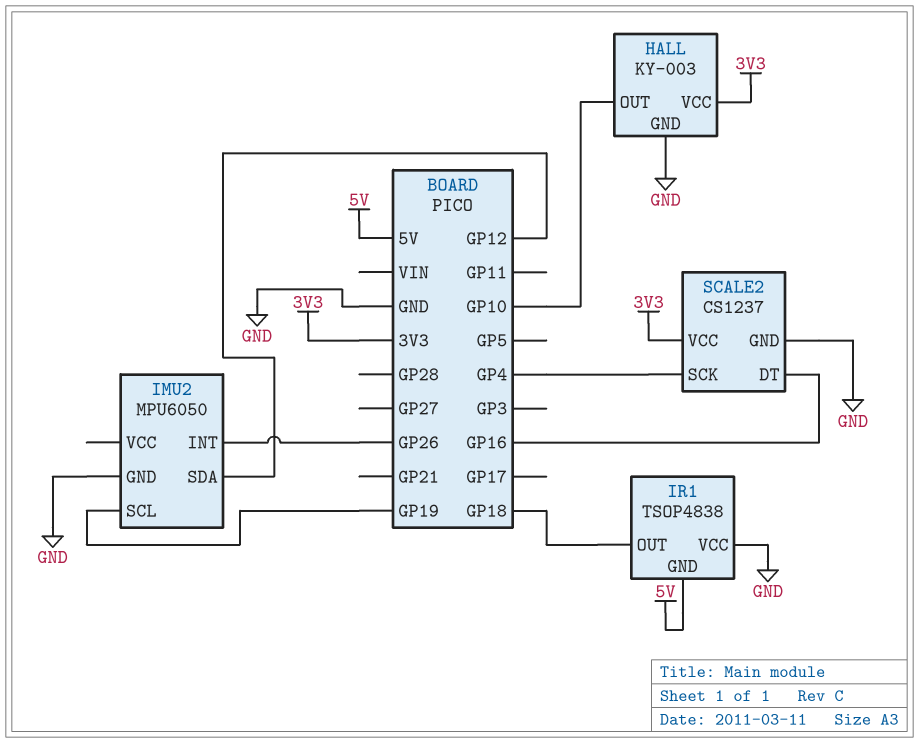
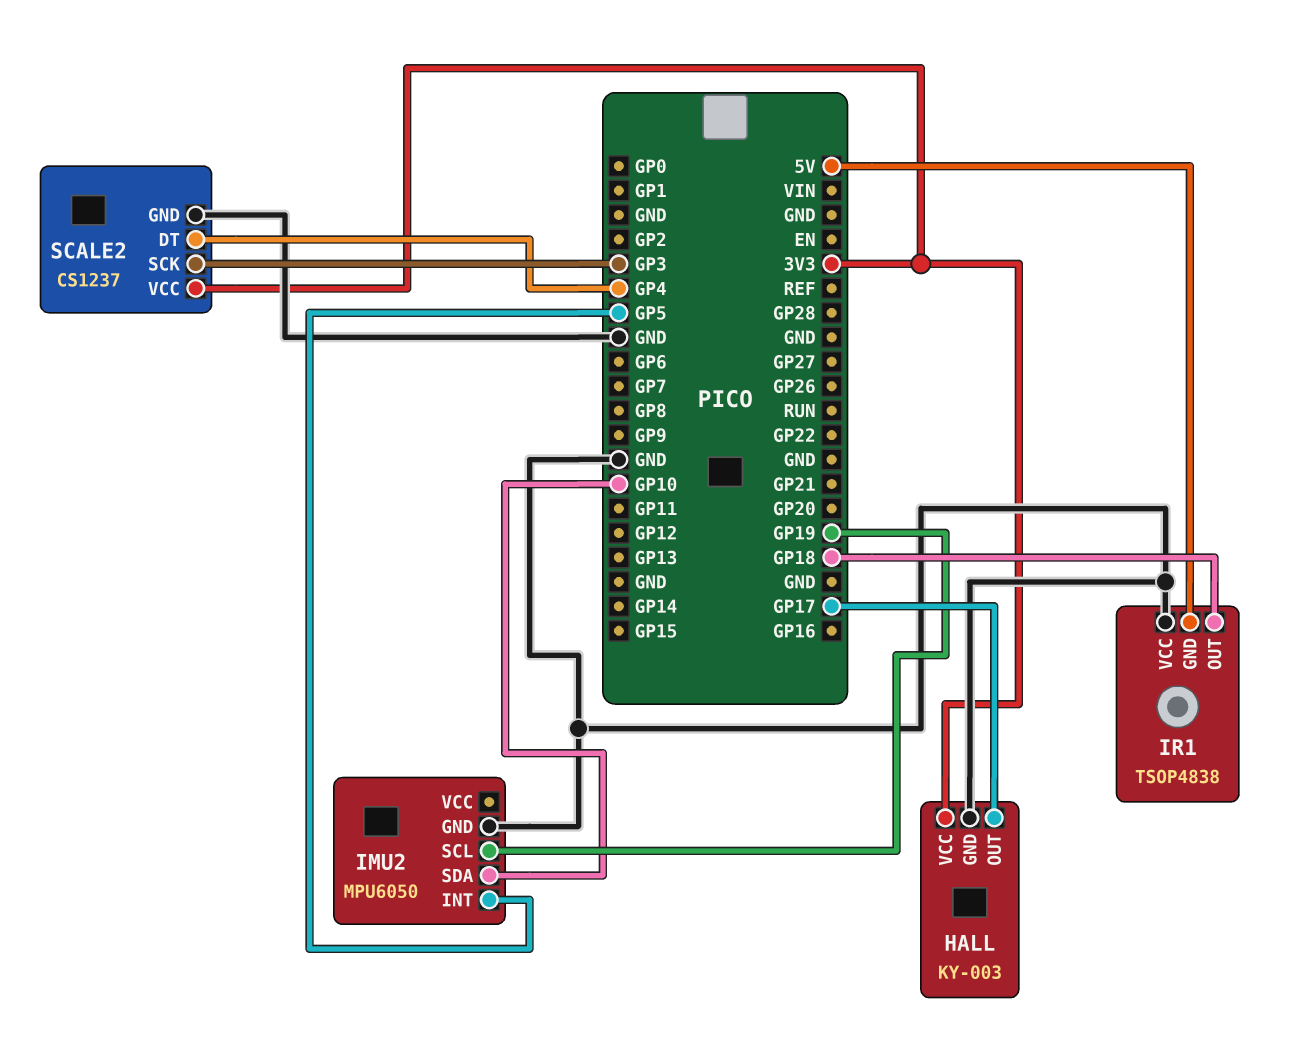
HALL pin OUT: GP10 -> GP17
IMU2 pin INT: GP26 -> GP5
IMU2 pin SDA: GP12 -> GP10
SCALE2 pin DT: GP16 -> GP4
SCALE2 pin SCK: GP4 -> GP3

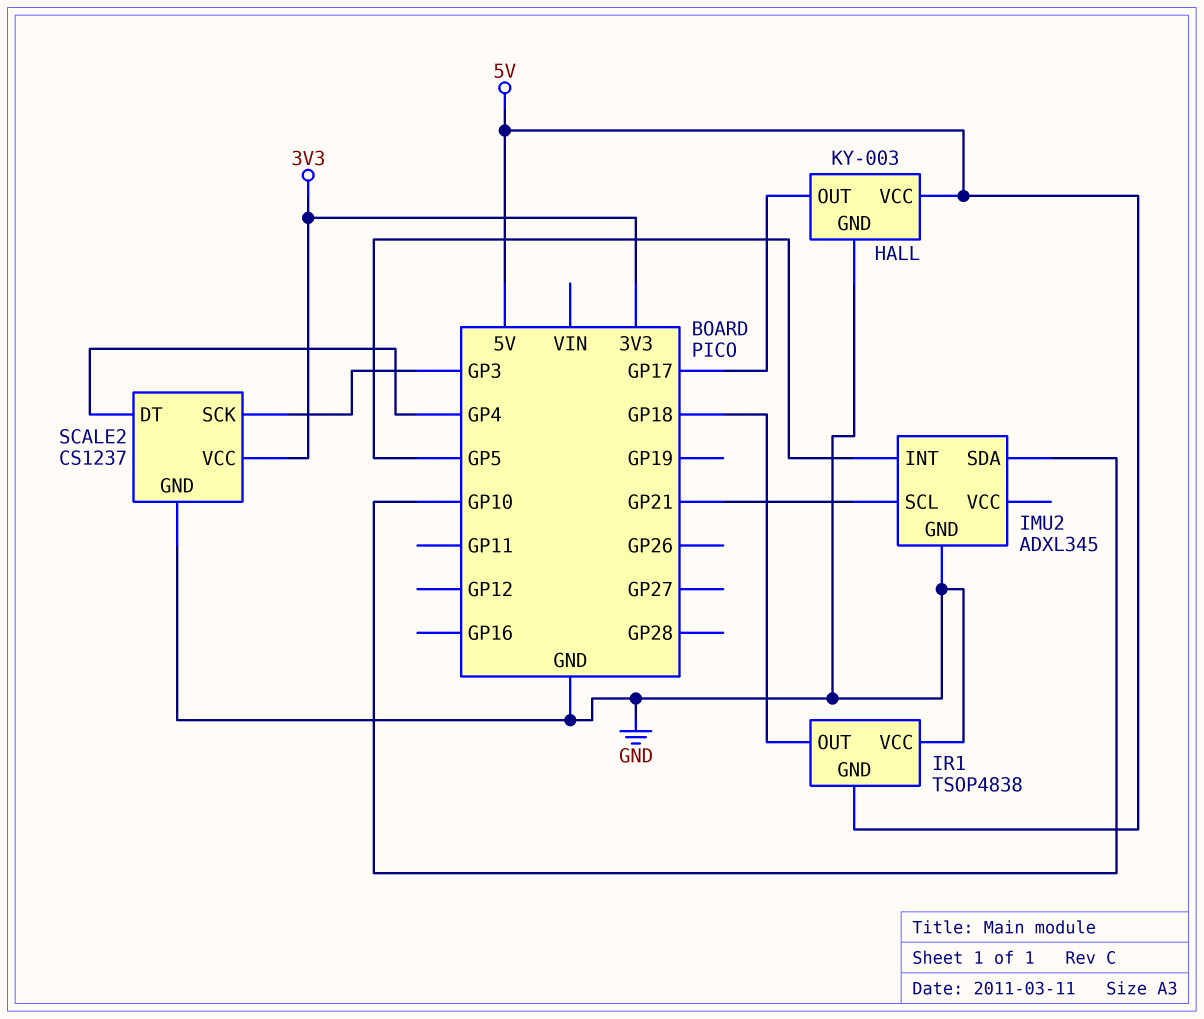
HALL pin VCC: 3V3 -> 5V
IMU2: MPU6050 -> ADXL345
IMU2 pin SCL: GP19 -> GP21

